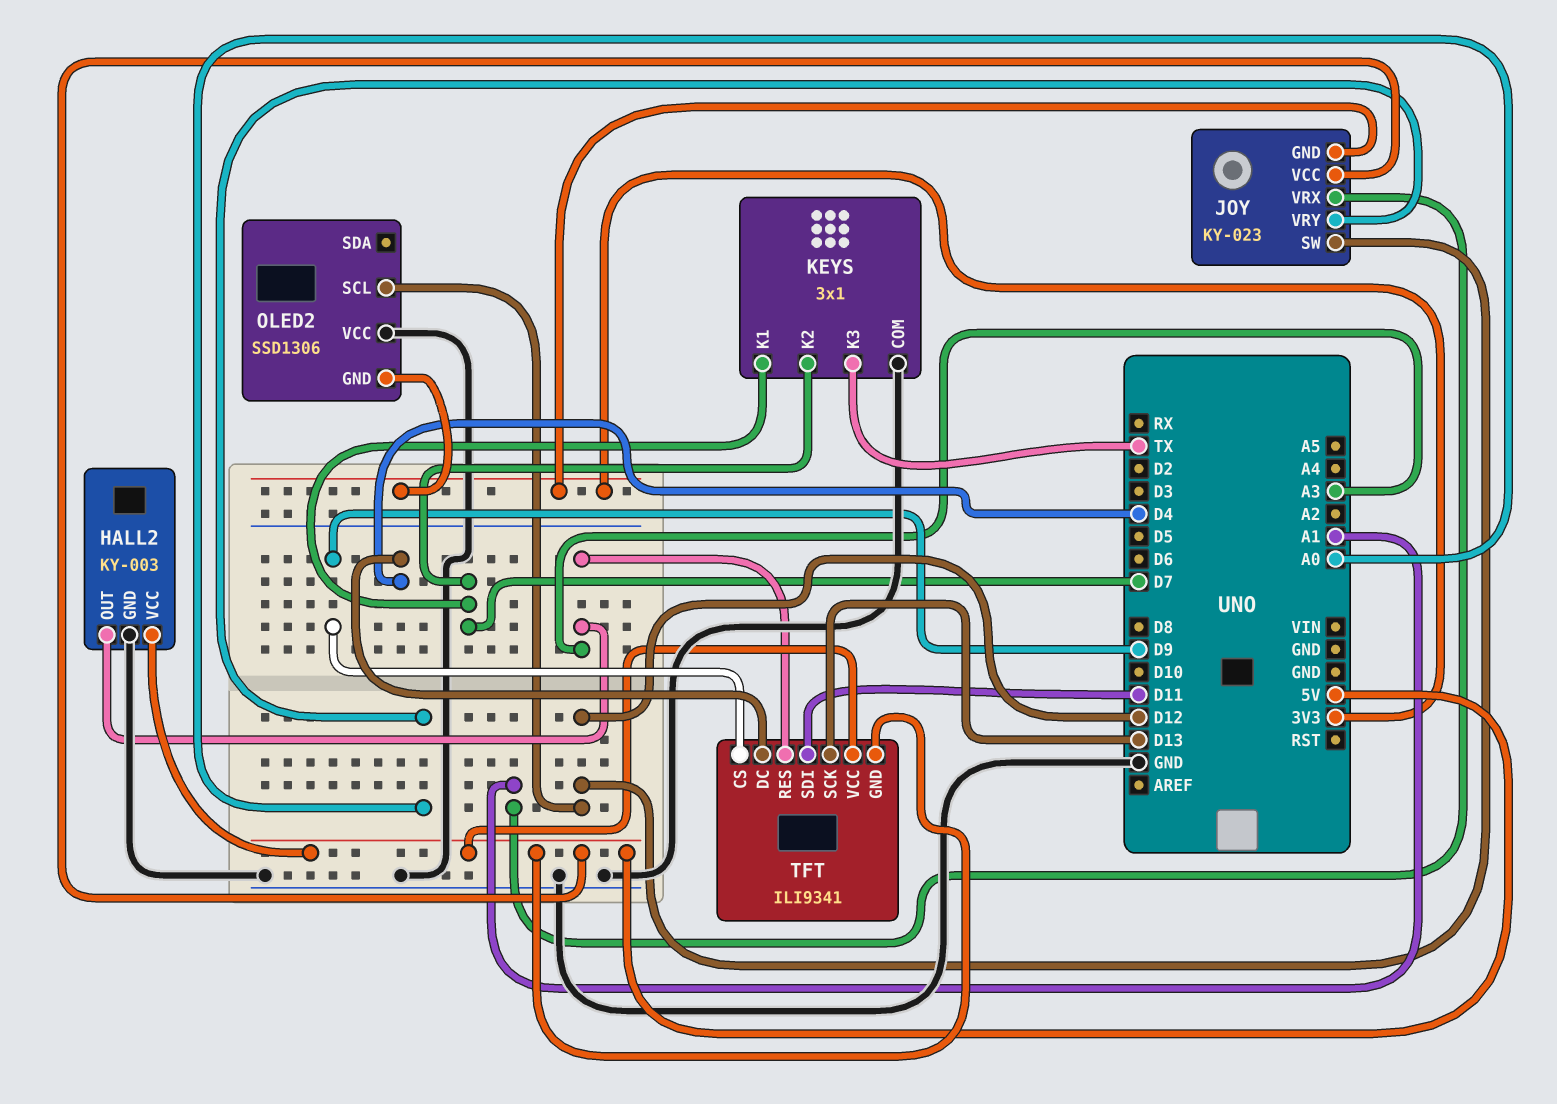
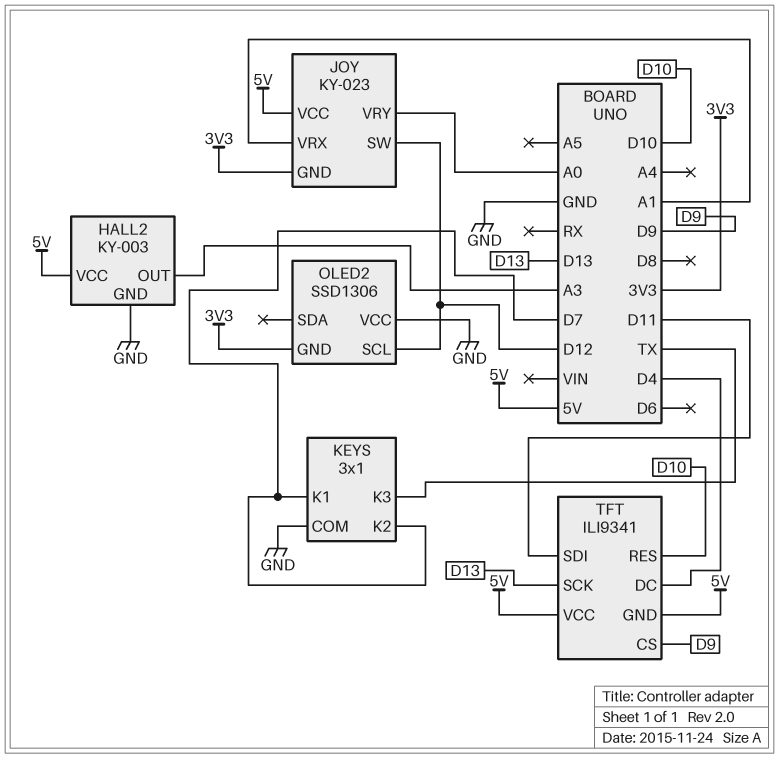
TFT pin RES: A3 -> D10

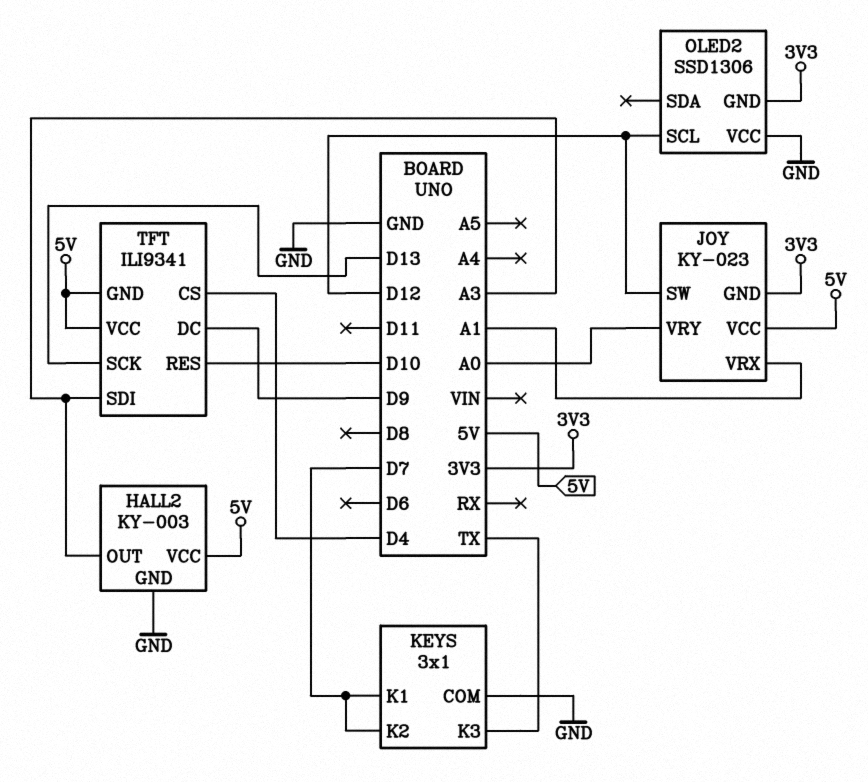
TFT pin CS: D9 -> D4
TFT pin DC: D4 -> D9
TFT pin SDI: D11 -> A3

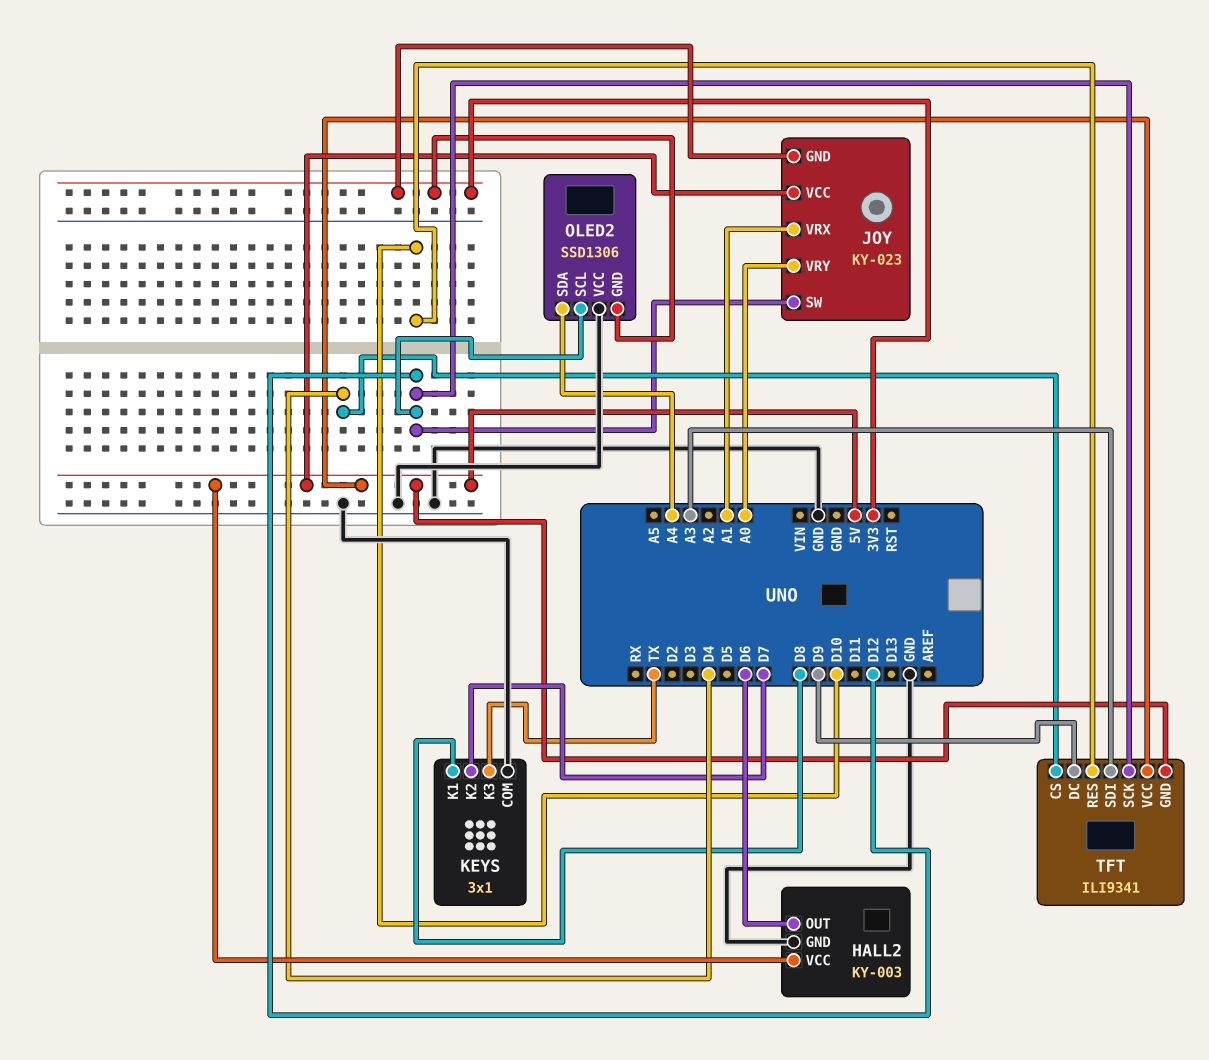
HALL2 pin OUT: A3 -> D6
KEYS pin K1: D7 -> D8
OLED2 pin SDA: none -> A4
TFT pin SCK: D13 -> D12

